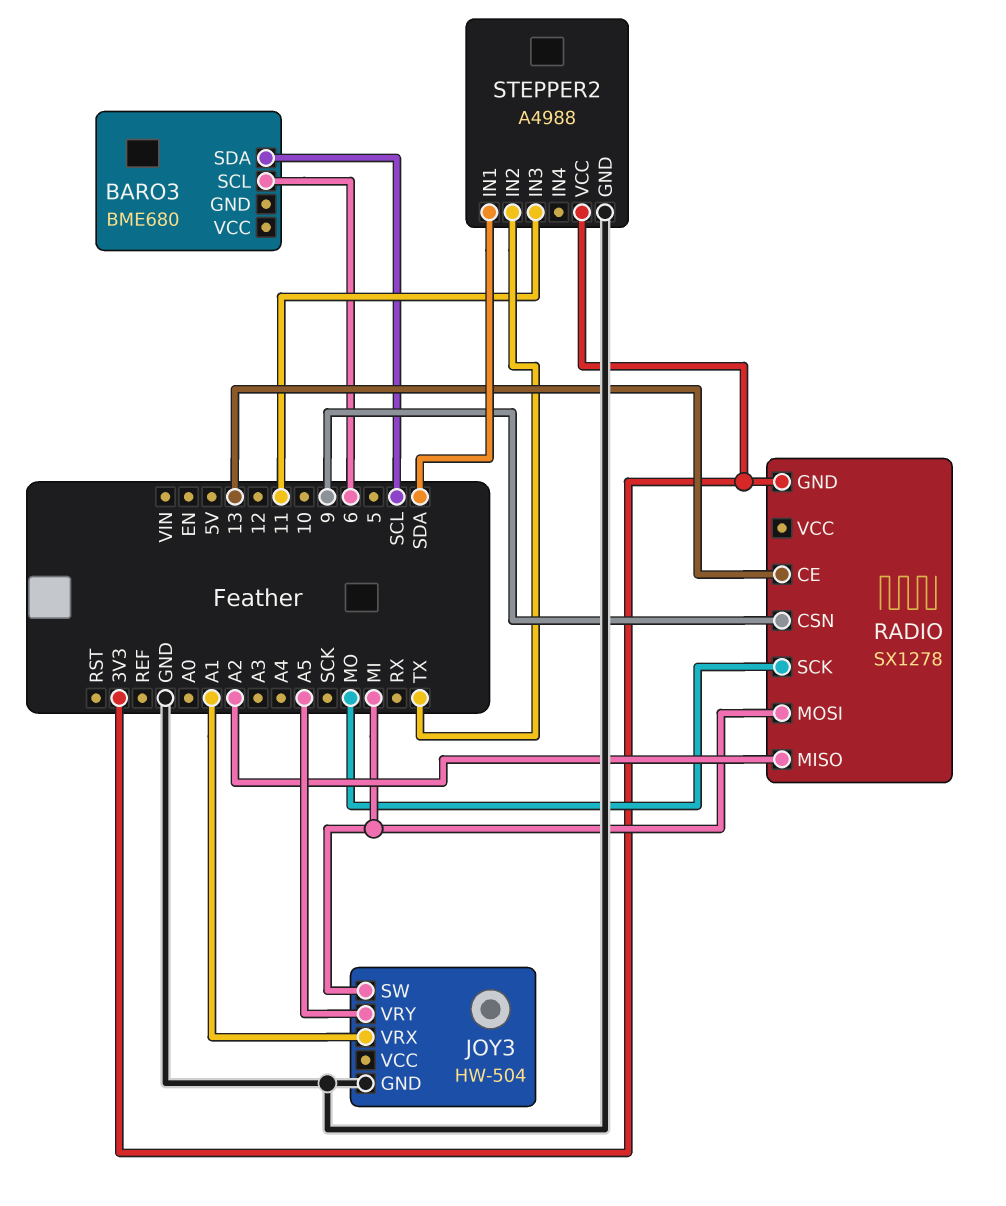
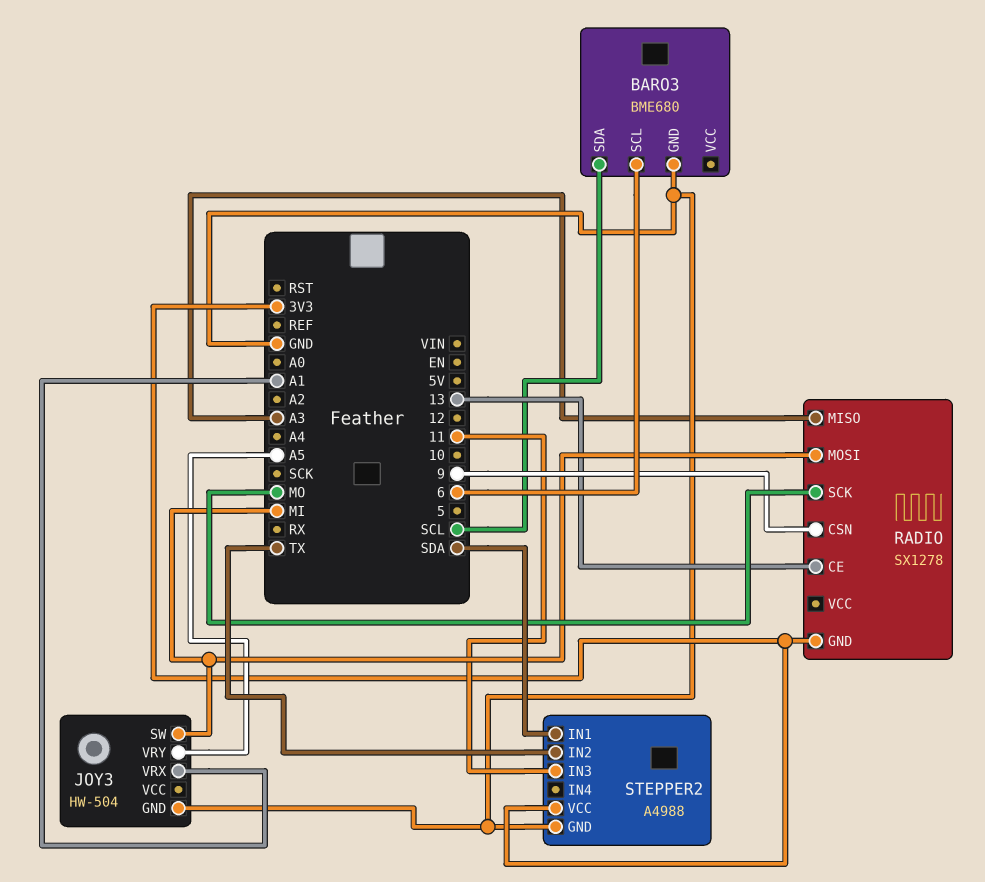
BARO3 pin GND: none -> GND
RADIO pin MISO: A2 -> A3

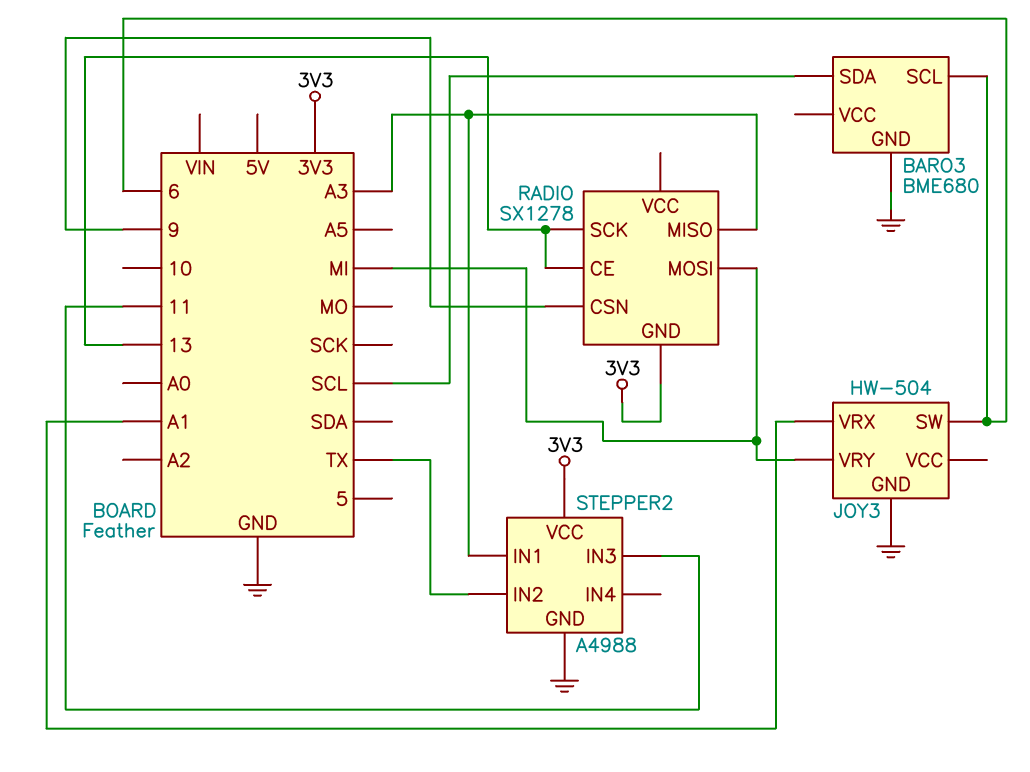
JOY3 pin SW: MI -> 6
JOY3 pin VRY: A5 -> MI
RADIO pin SCK: MO -> 13
STEPPER2 pin IN1: SDA -> A3

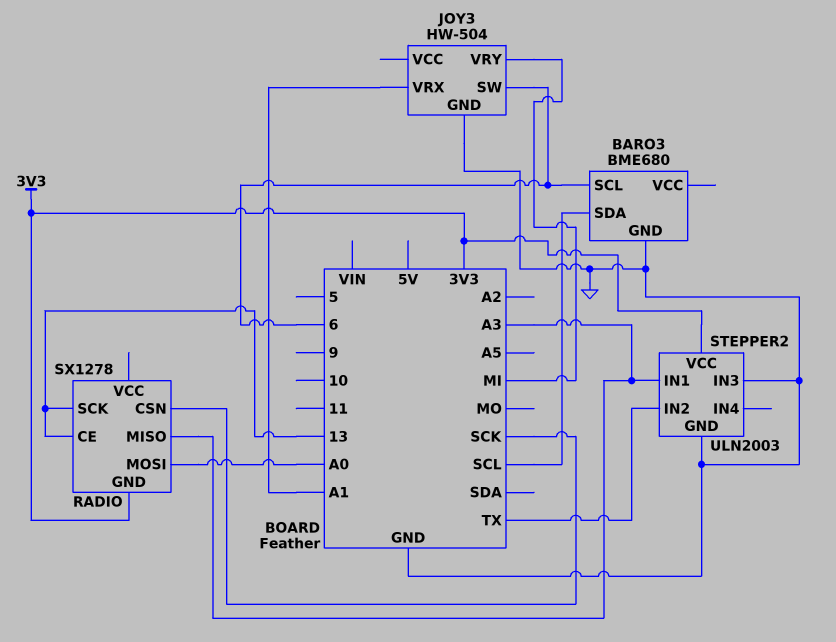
RADIO pin CSN: 9 -> SCK
RADIO pin MOSI: MI -> A0
STEPPER2: A4988 -> ULN2003
STEPPER2 pin IN3: 11 -> GND

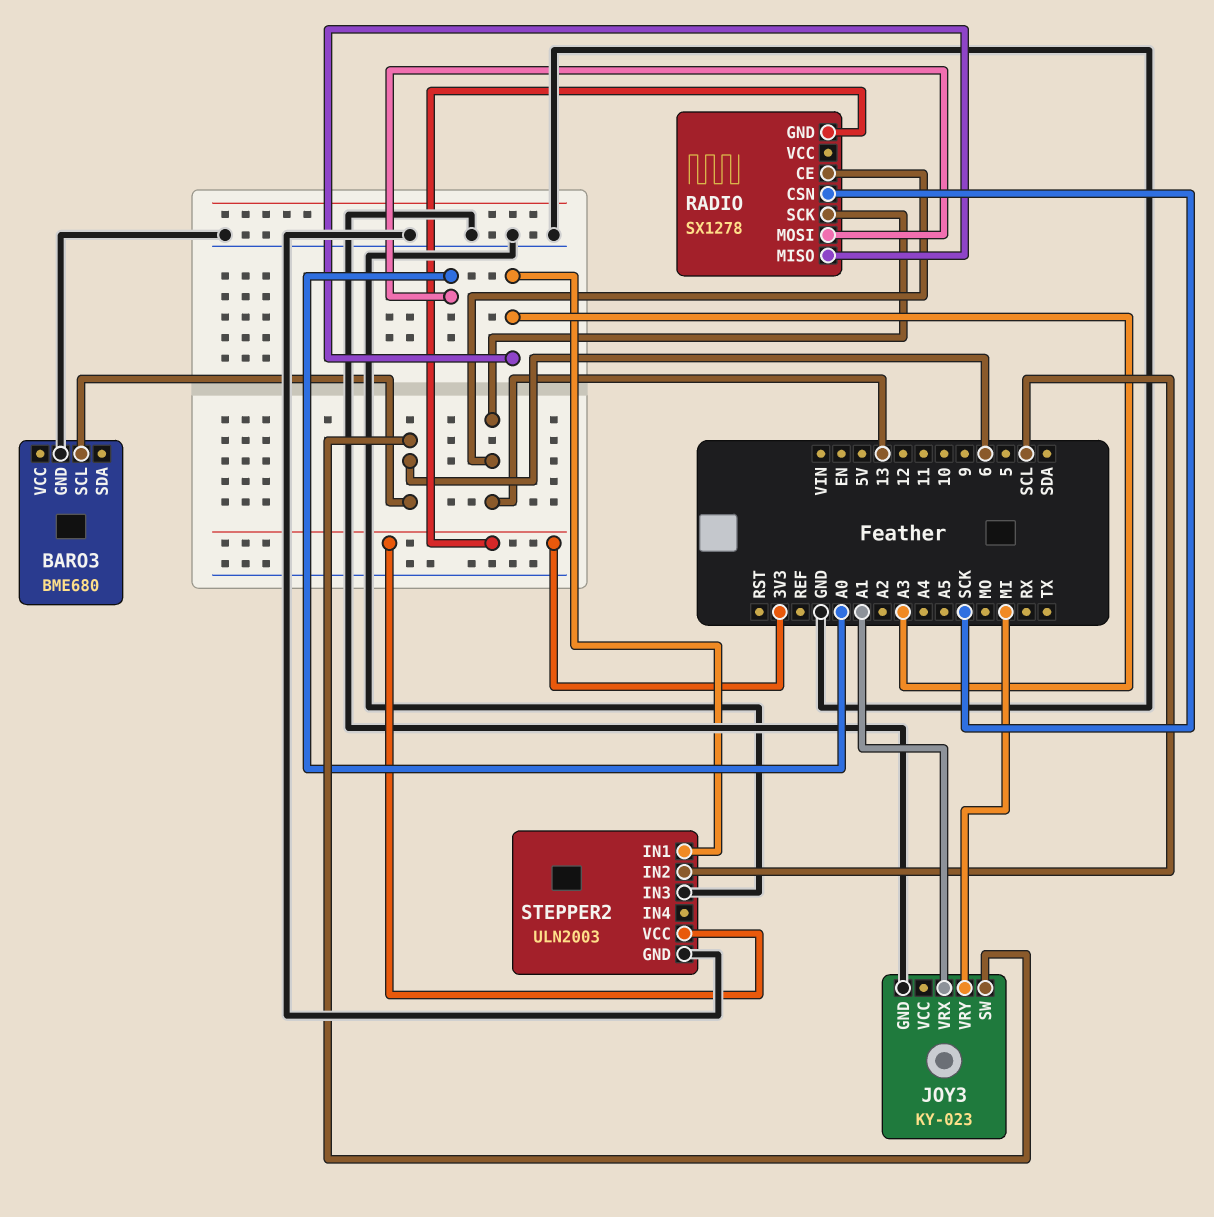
BARO3 pin SDA: SCL -> none
JOY3: HW-504 -> KY-023
STEPPER2 pin IN2: TX -> SCL

